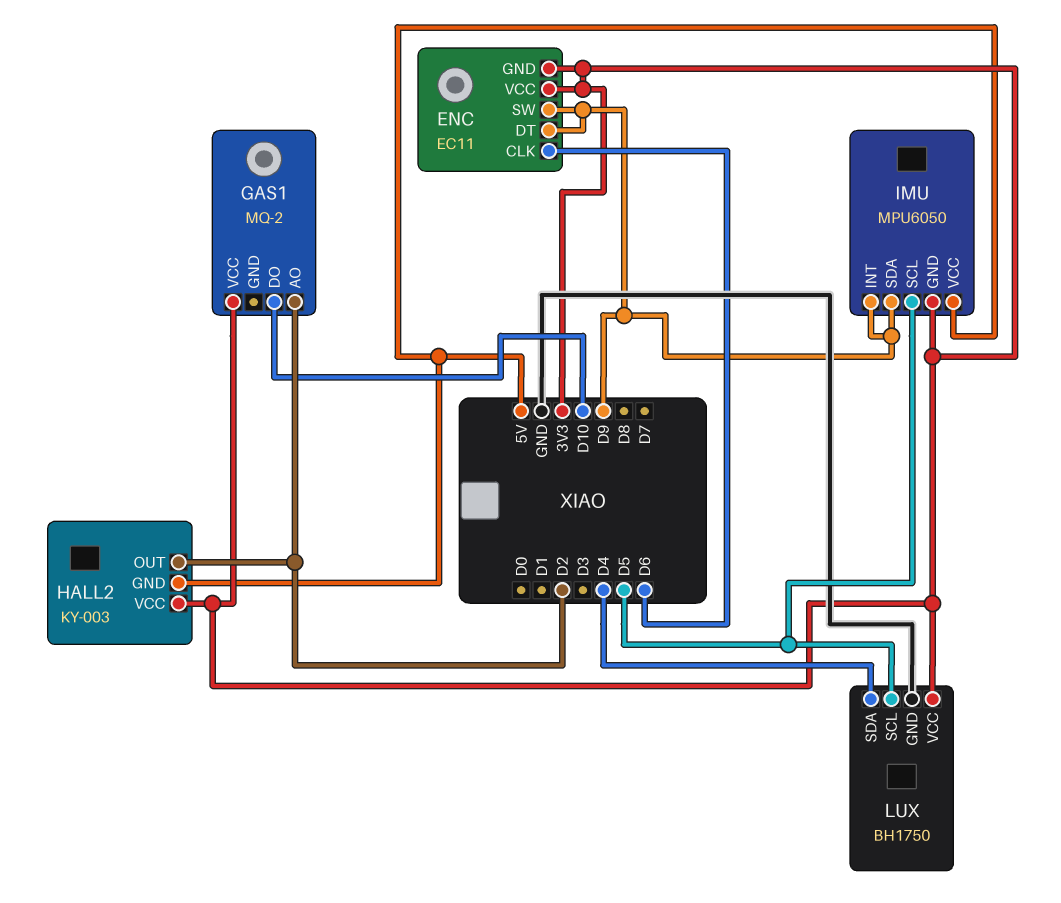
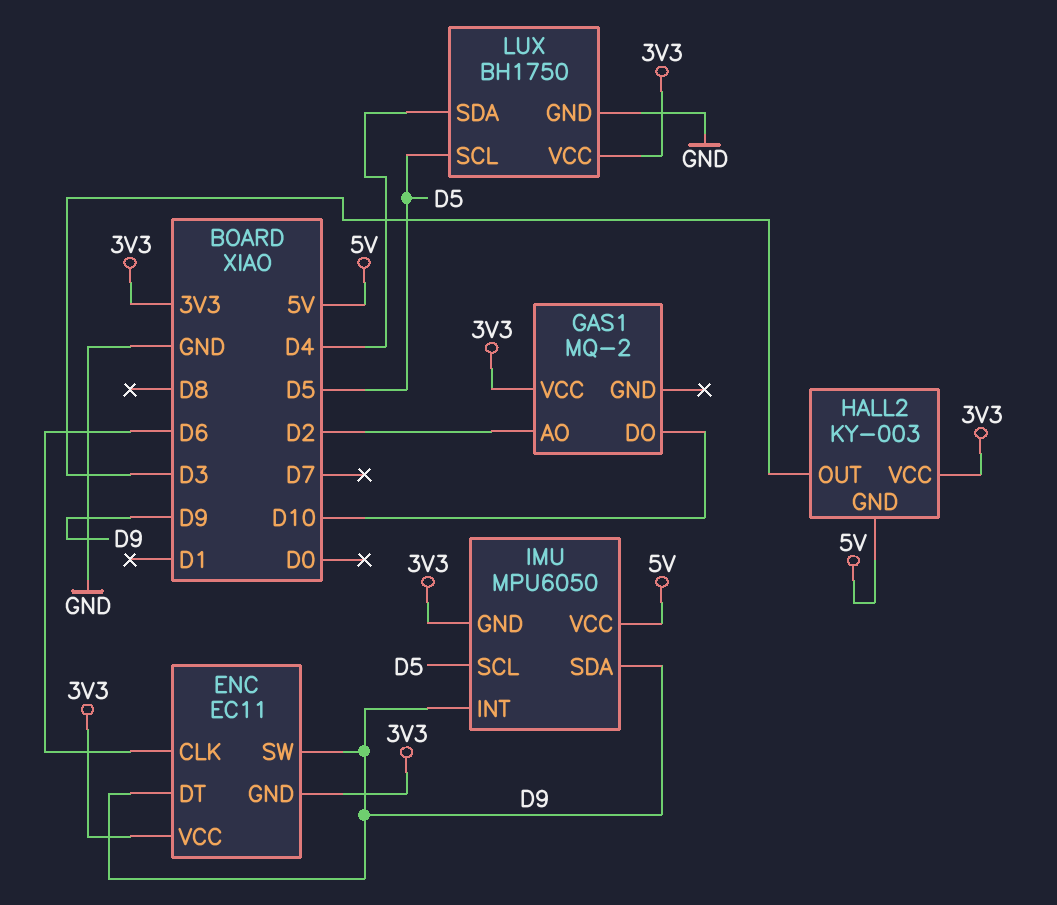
HALL2 pin OUT: D2 -> D3

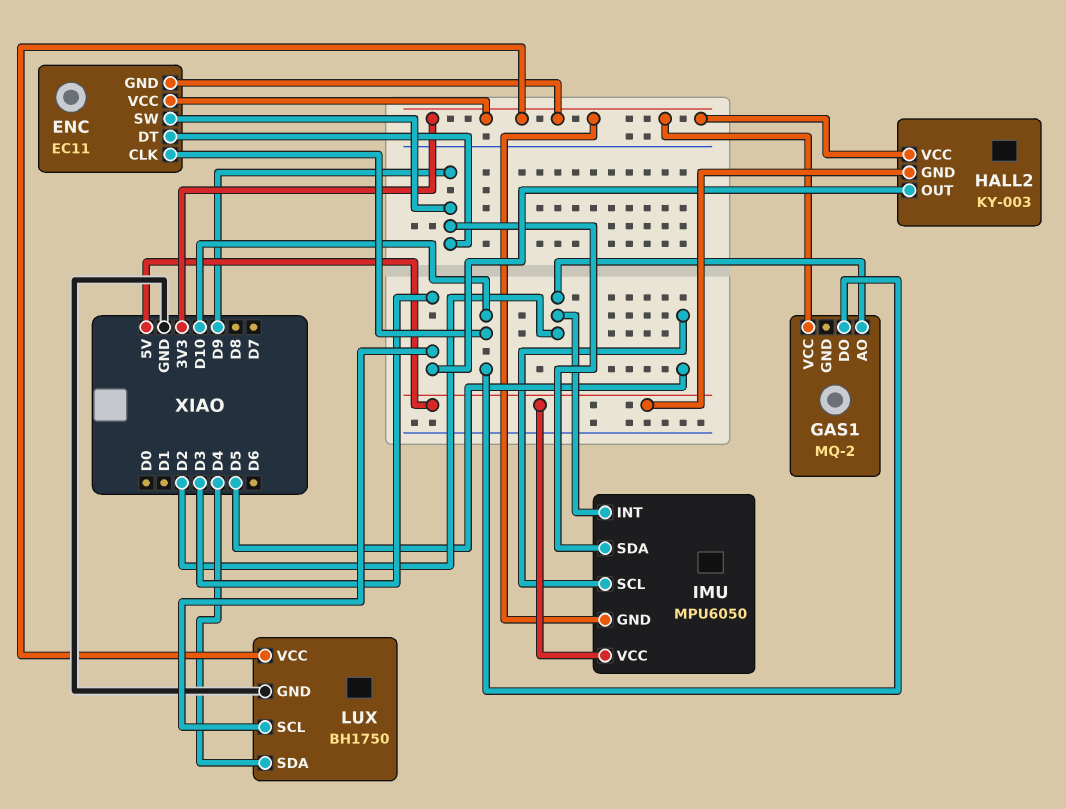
ENC pin CLK: D6 -> D10
IMU pin INT: D9 -> D2
LUX pin SCL: D5 -> D3

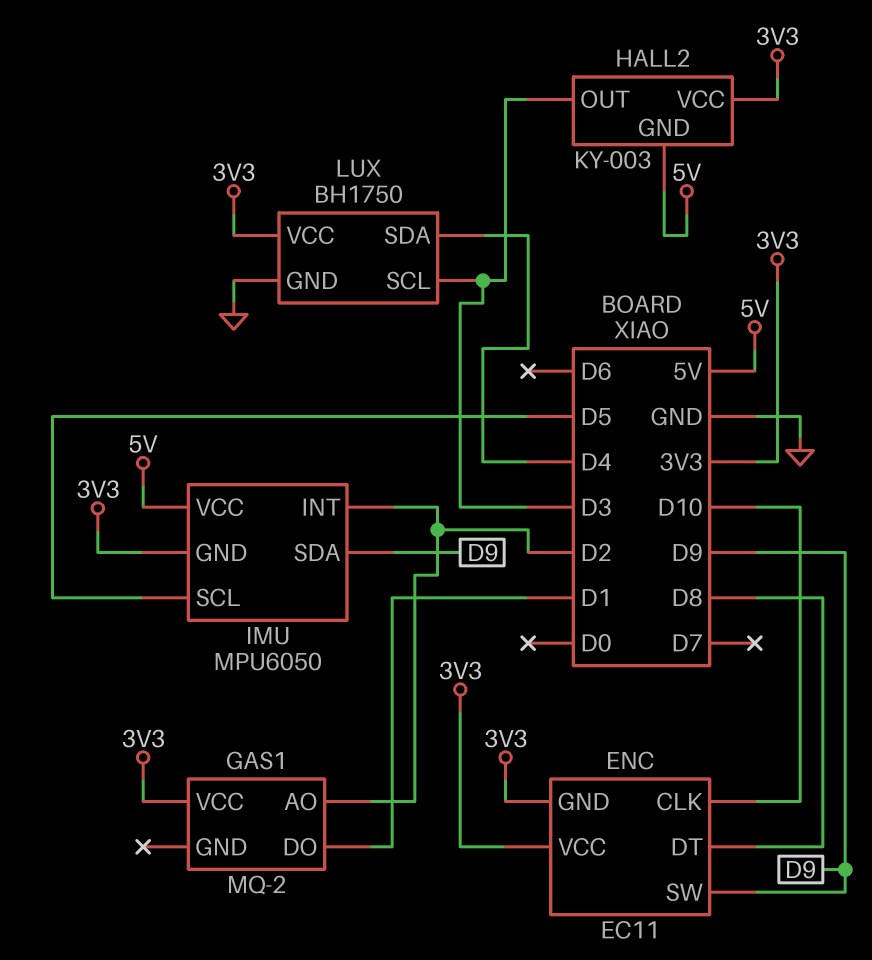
ENC pin DT: D9 -> D8
GAS1 pin DO: D10 -> D1

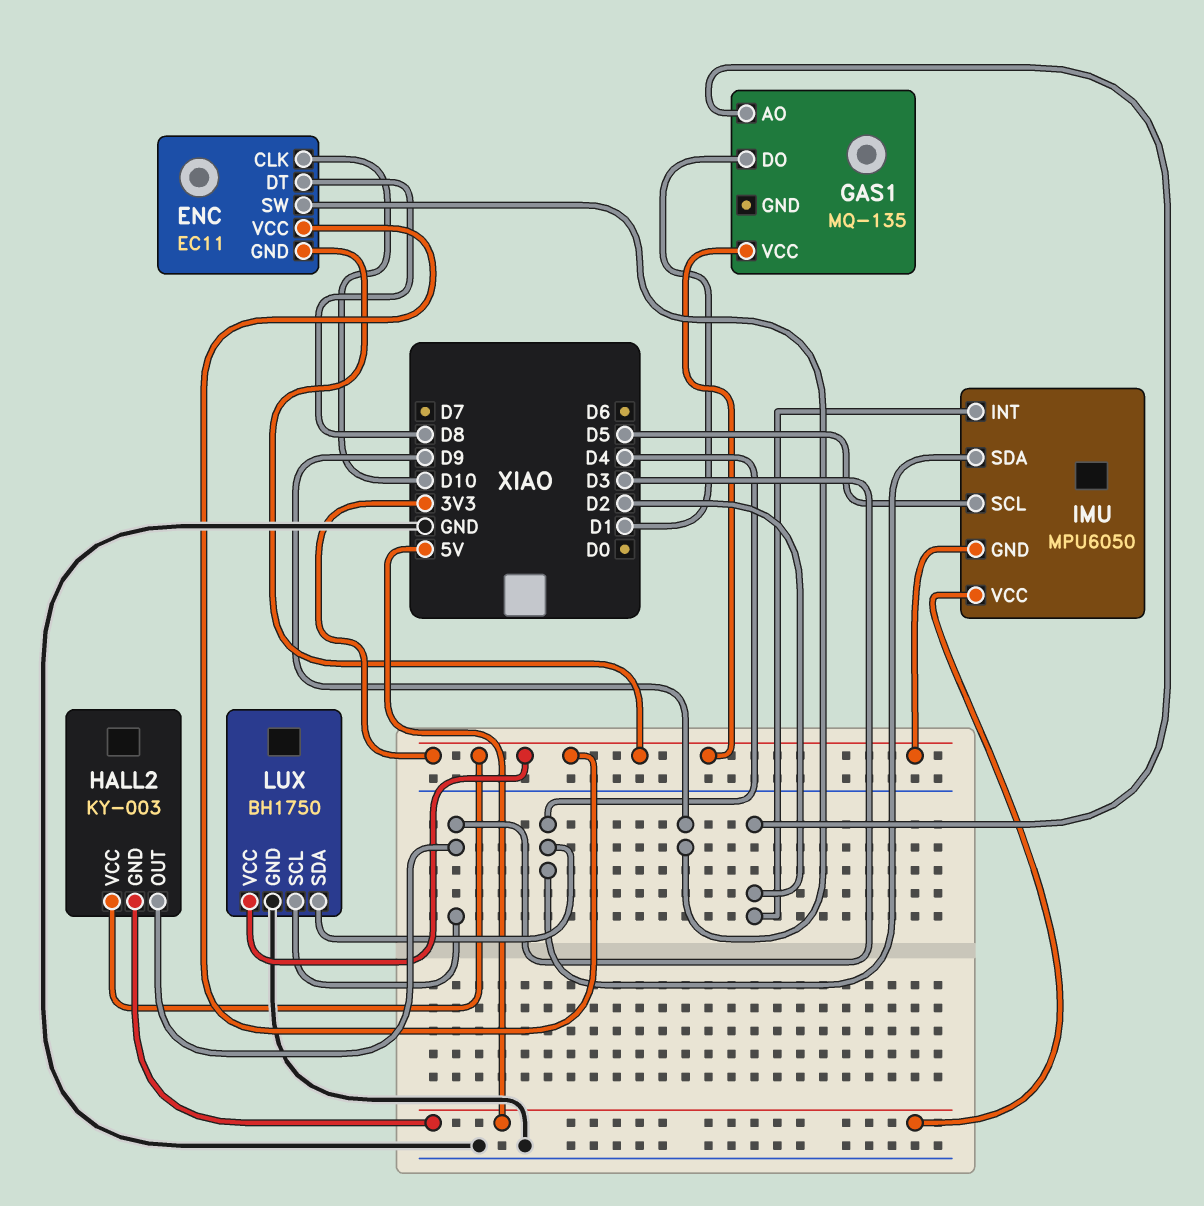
GAS1: MQ-2 -> MQ-135
IMU pin SDA: D9 -> D4

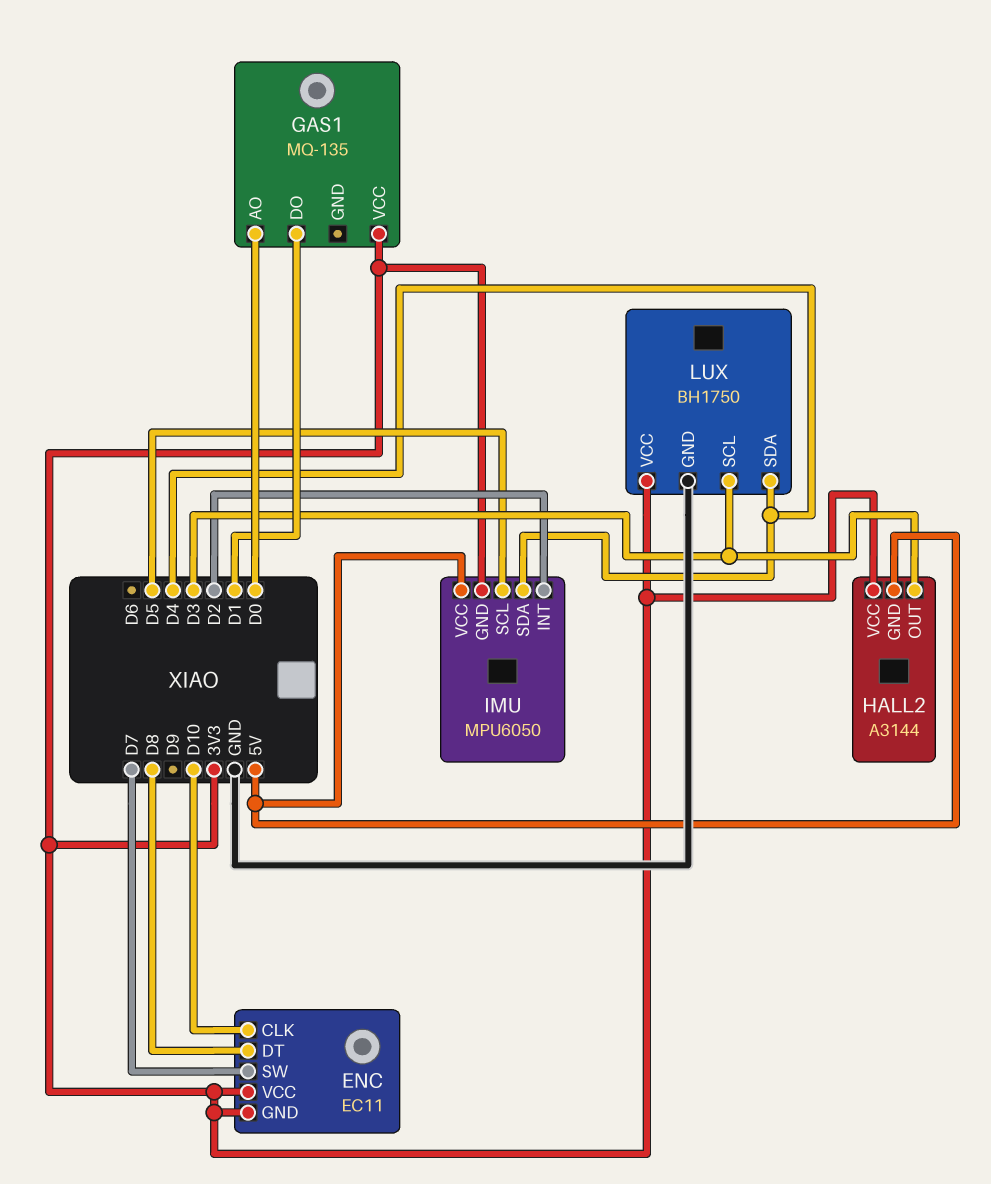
ENC pin SW: D9 -> D7
GAS1 pin AO: D2 -> D0
HALL2: KY-003 -> A3144

